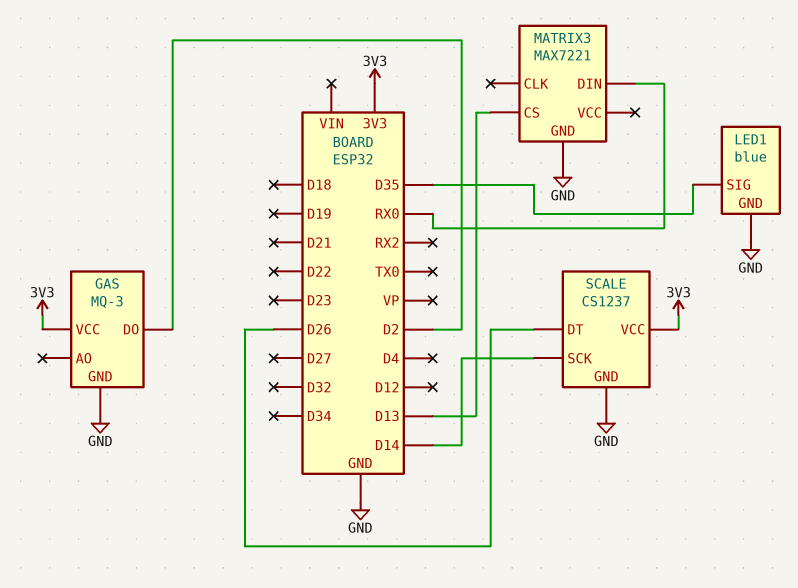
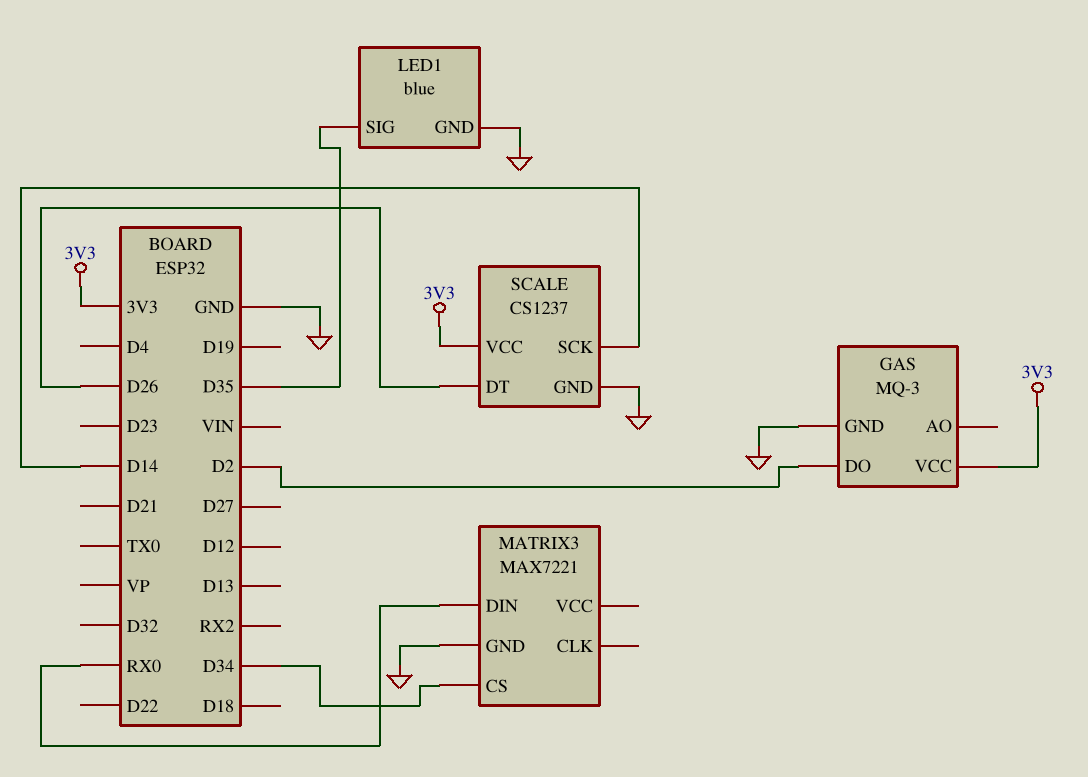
MATRIX3 pin CS: D13 -> D34

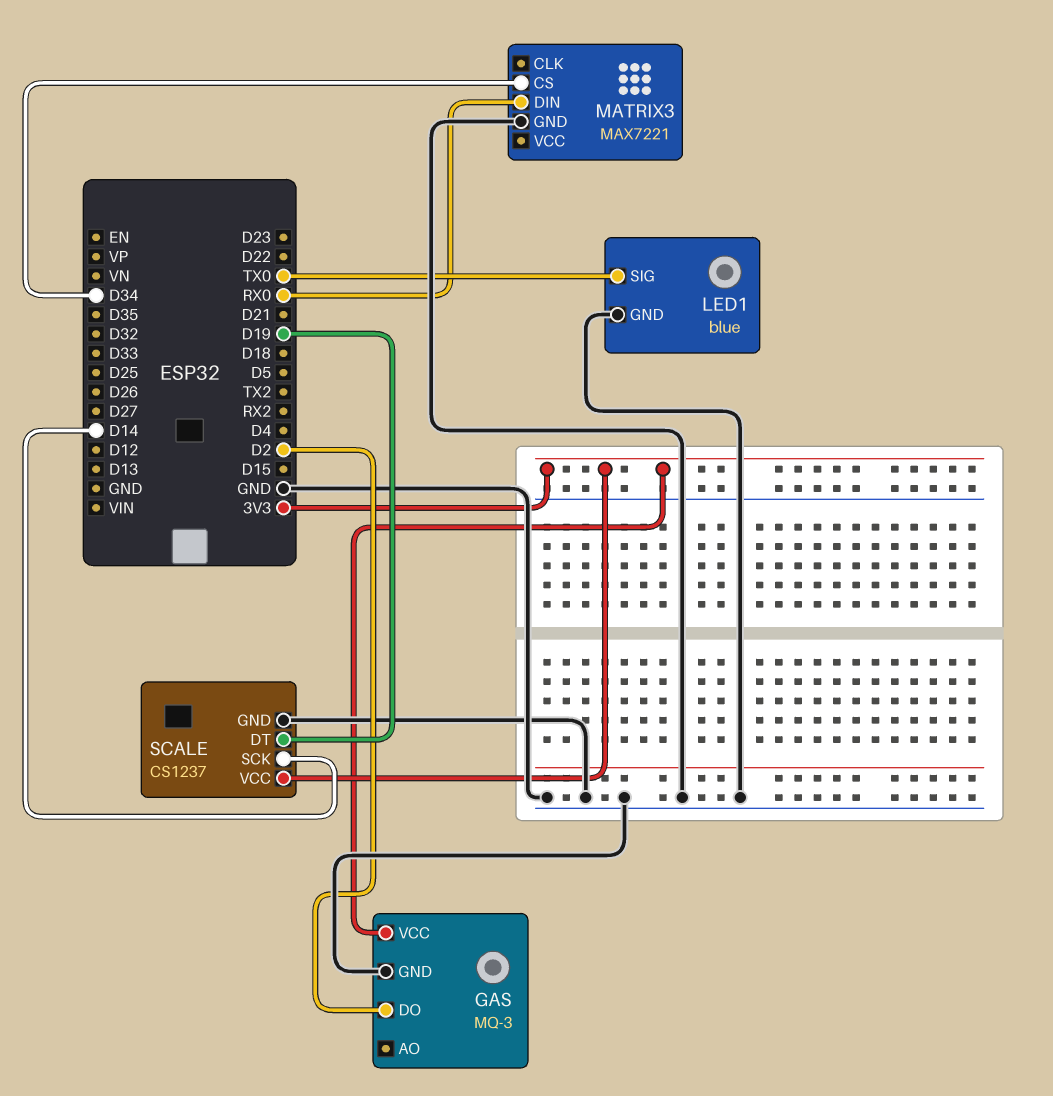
LED1 pin SIG: D35 -> TX0
SCALE pin DT: D26 -> D19

